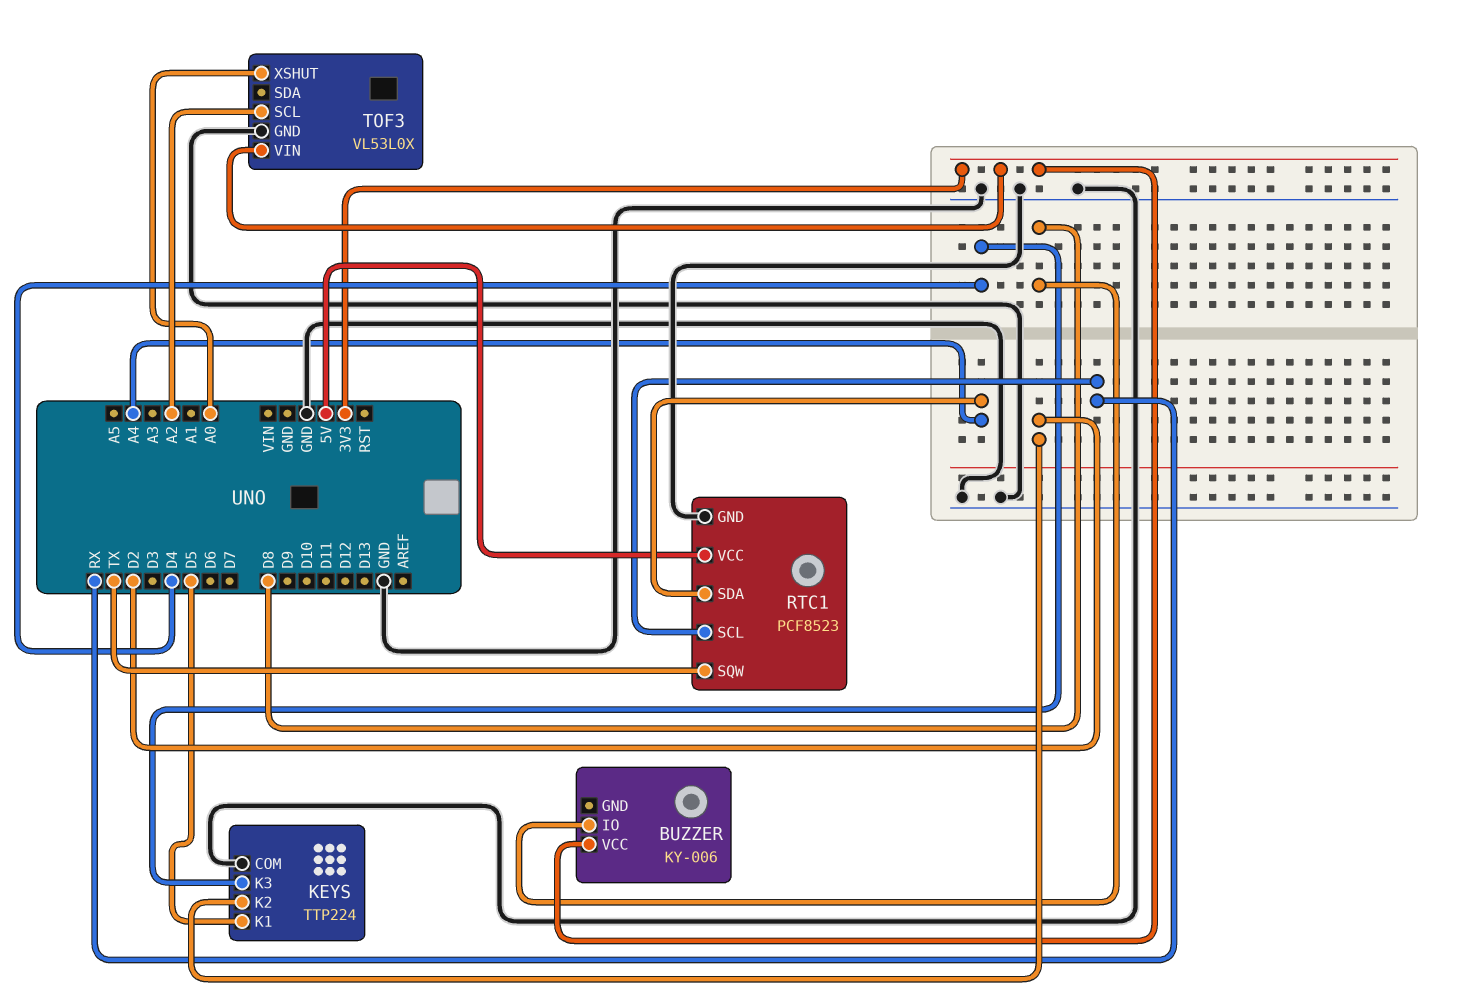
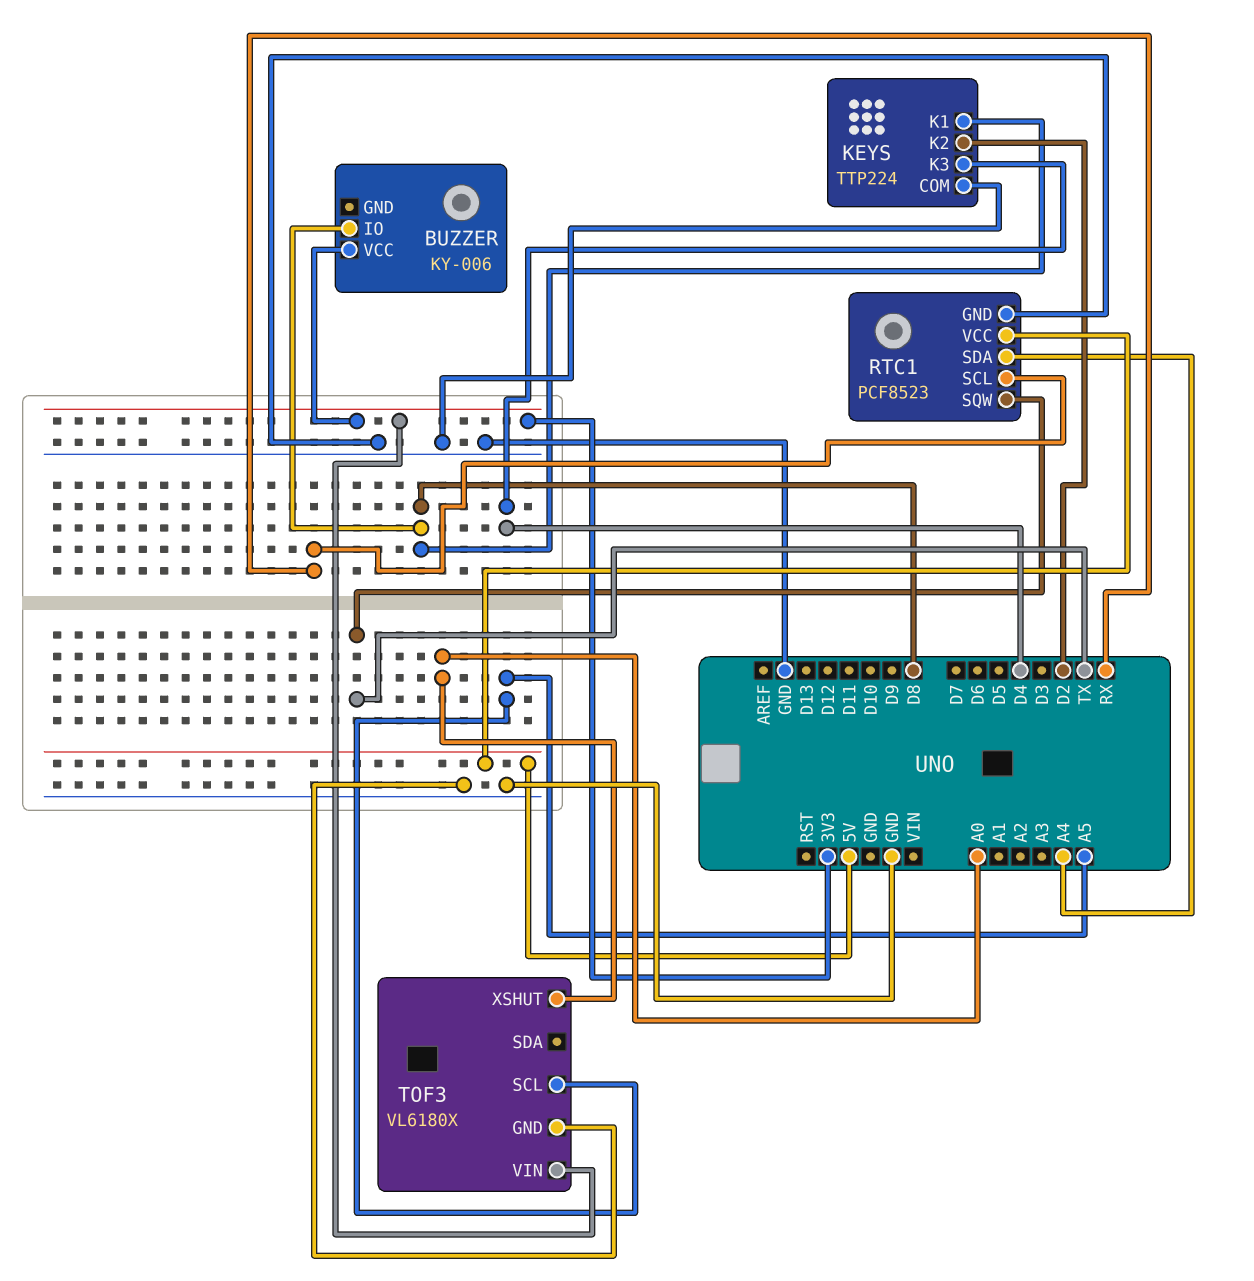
KEYS pin K1: D5 -> D8
TOF3: VL53L0X -> VL6180X
TOF3 pin SCL: A2 -> A5

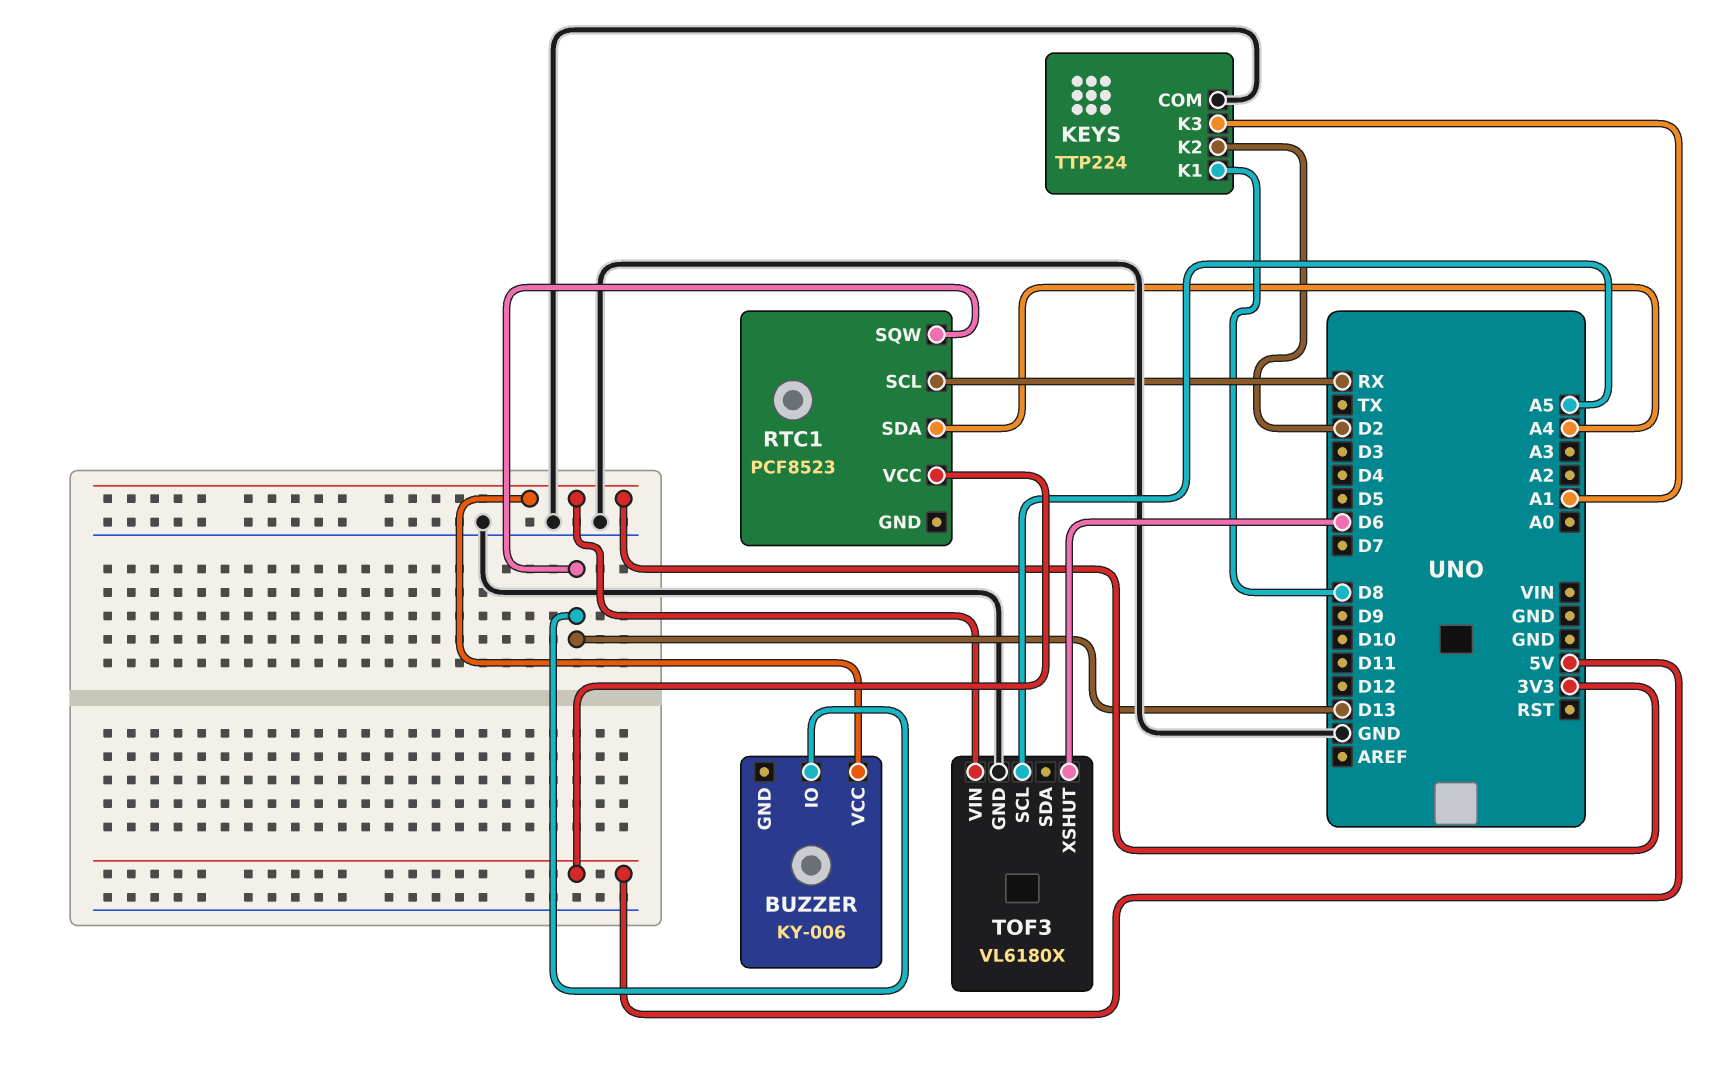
BUZZER pin IO: D8 -> D13
KEYS pin K3: D4 -> A1
RTC1 pin GND: GND -> none
RTC1 pin SQW: TX -> D13
TOF3 pin XSHUT: A0 -> D6

